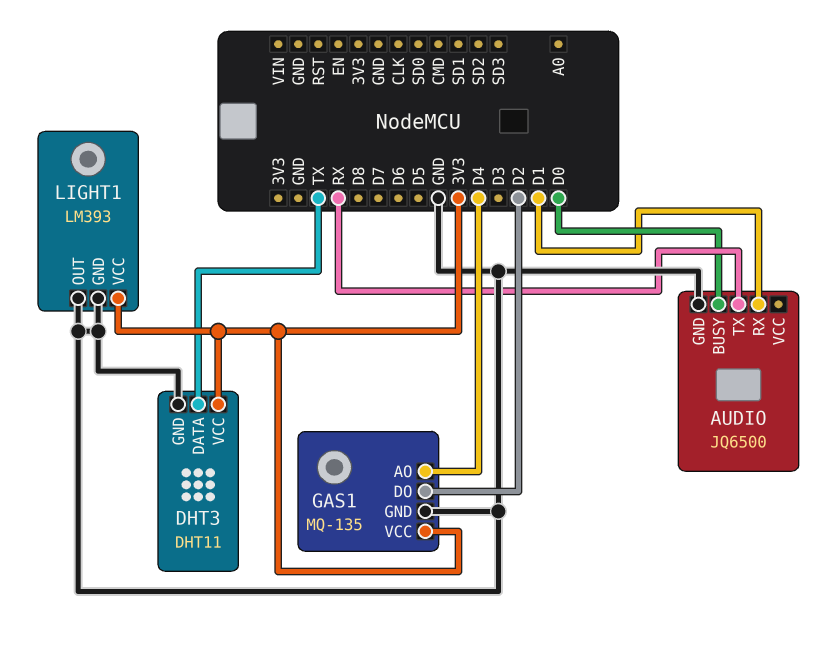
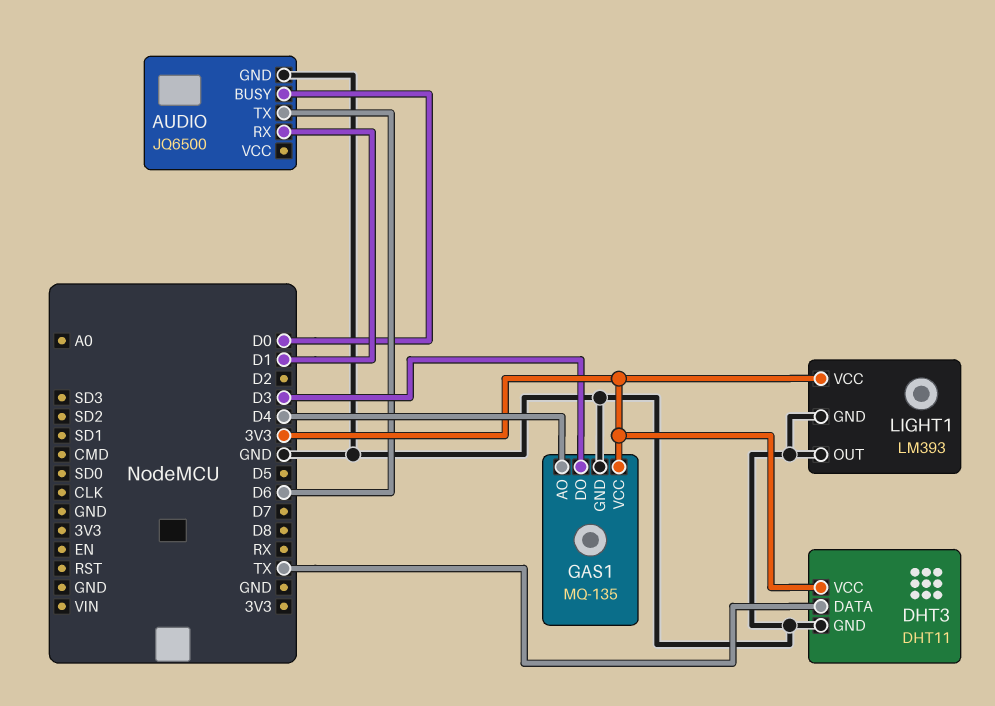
AUDIO pin TX: RX -> D6
GAS1 pin DO: D2 -> D3

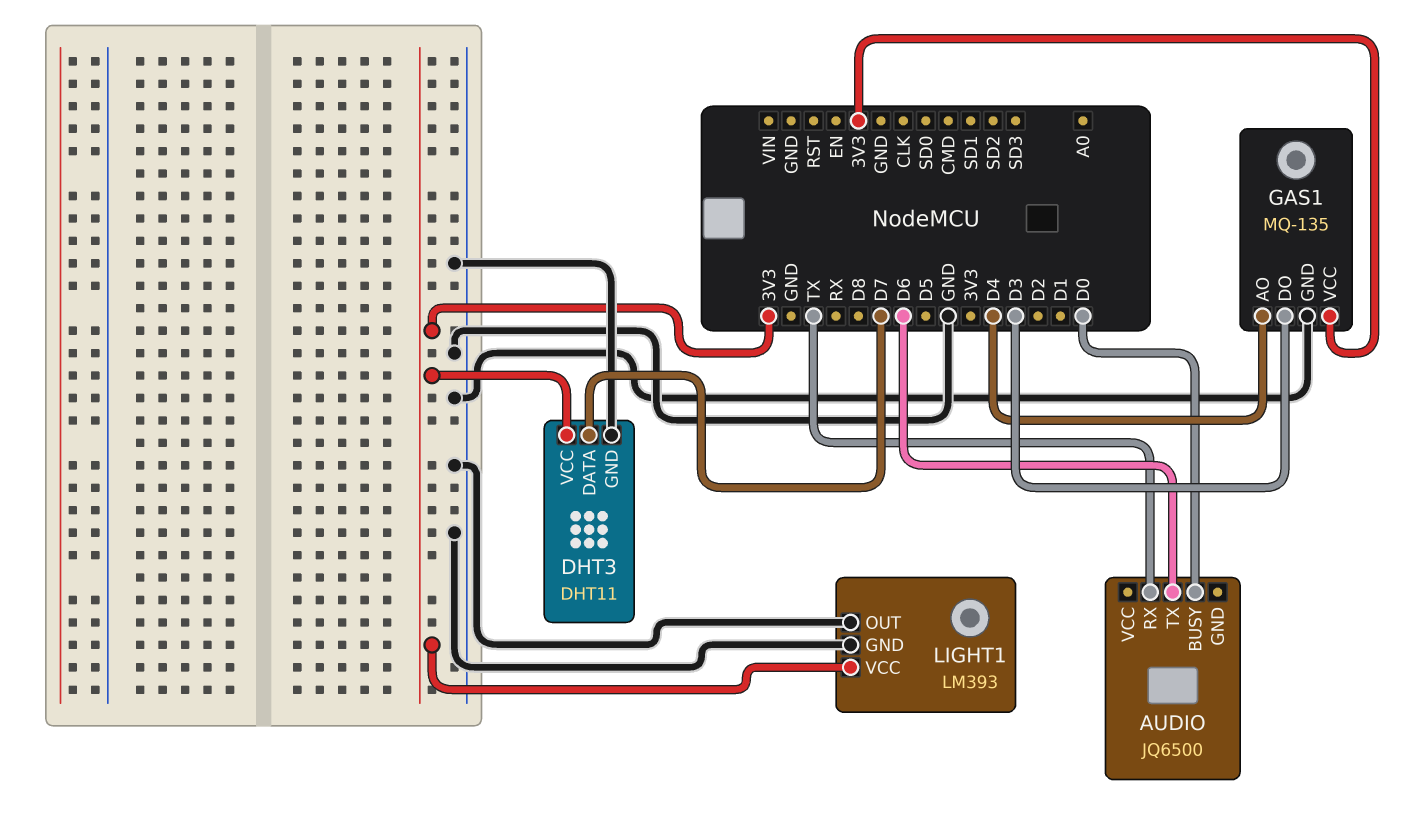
AUDIO pin GND: GND -> none
AUDIO pin RX: D1 -> TX
DHT3 pin DATA: TX -> D7

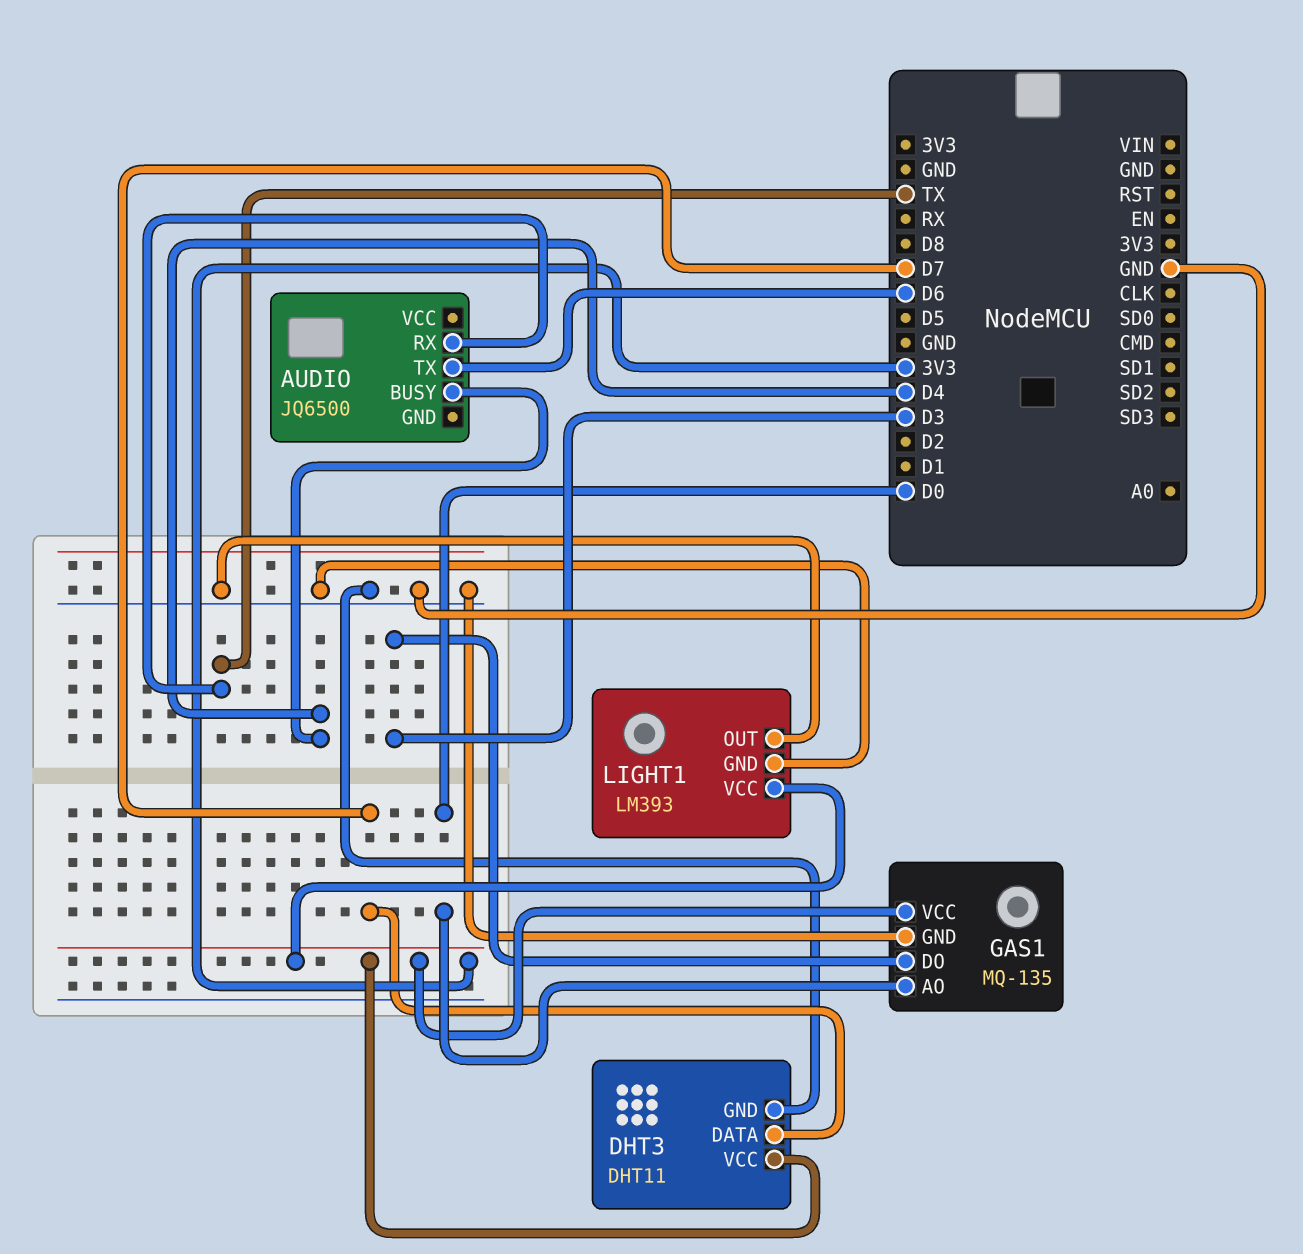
AUDIO pin BUSY: D0 -> D4
GAS1 pin AO: D4 -> D0

